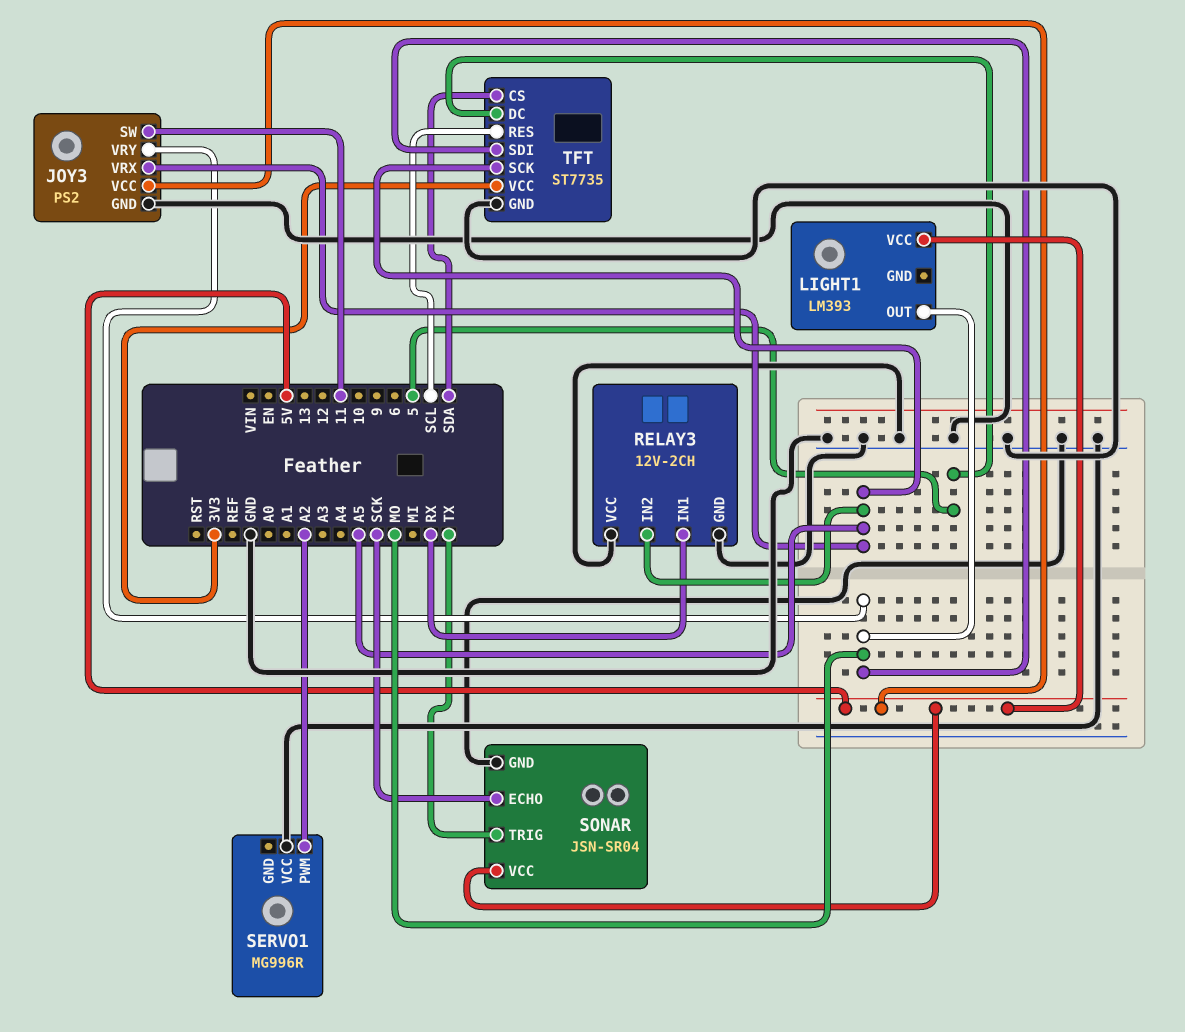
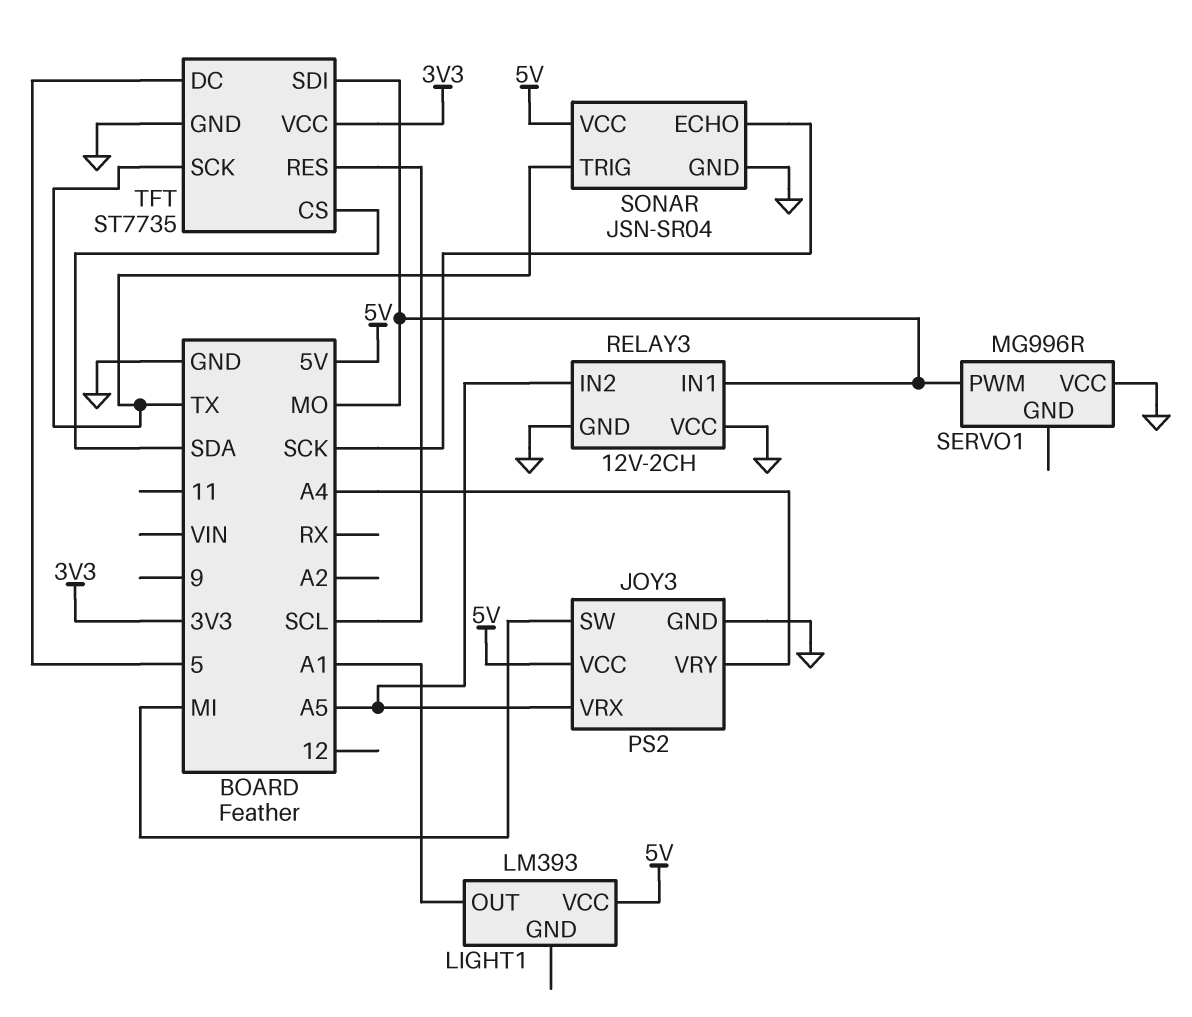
JOY3 pin SW: 11 -> MI
JOY3 pin VRY: MO -> A4
LIGHT1 pin OUT: MO -> A1
RELAY3 pin IN1: RX -> MO
SERVO1 pin PWM: A2 -> MO
TFT pin SCK: A5 -> TX

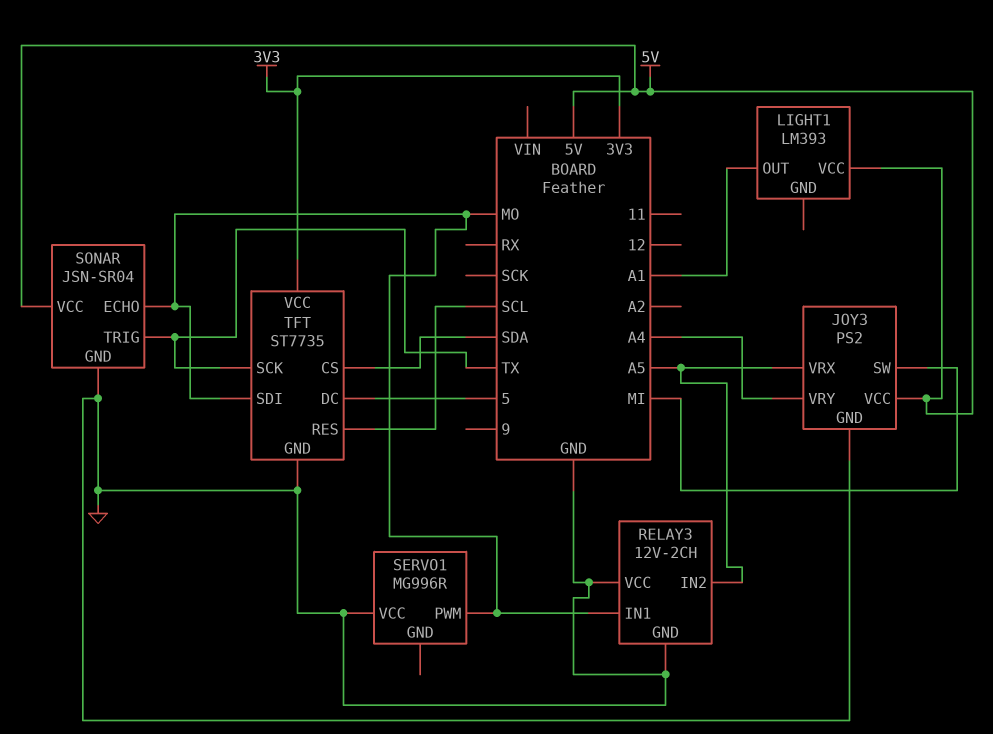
SONAR pin ECHO: SCK -> MO

